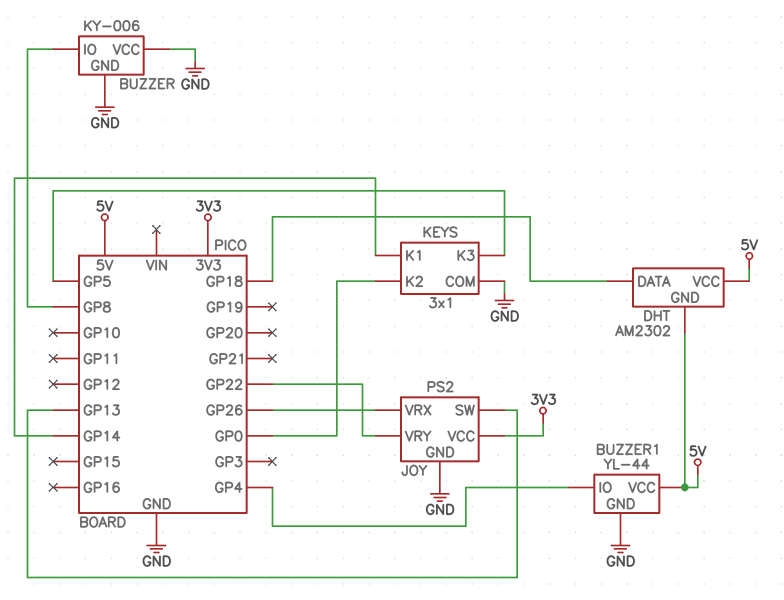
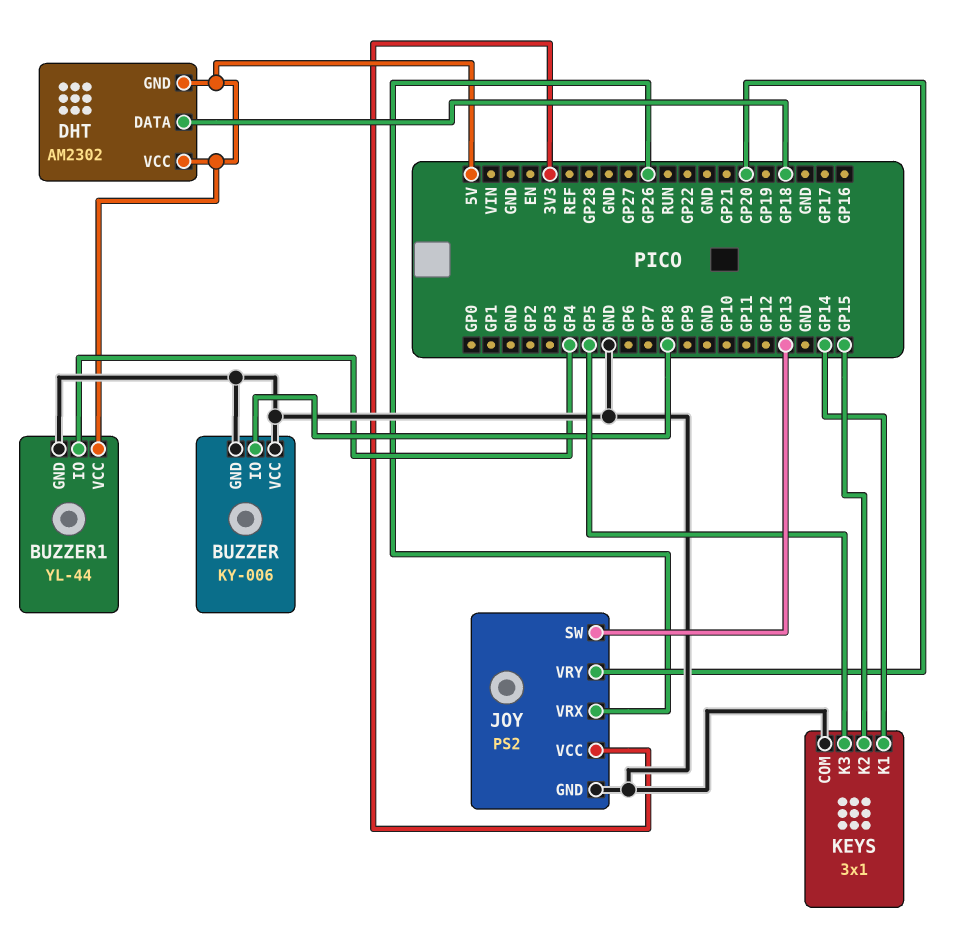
JOY pin VRY: GP22 -> GP20
KEYS pin K2: GP0 -> GP15

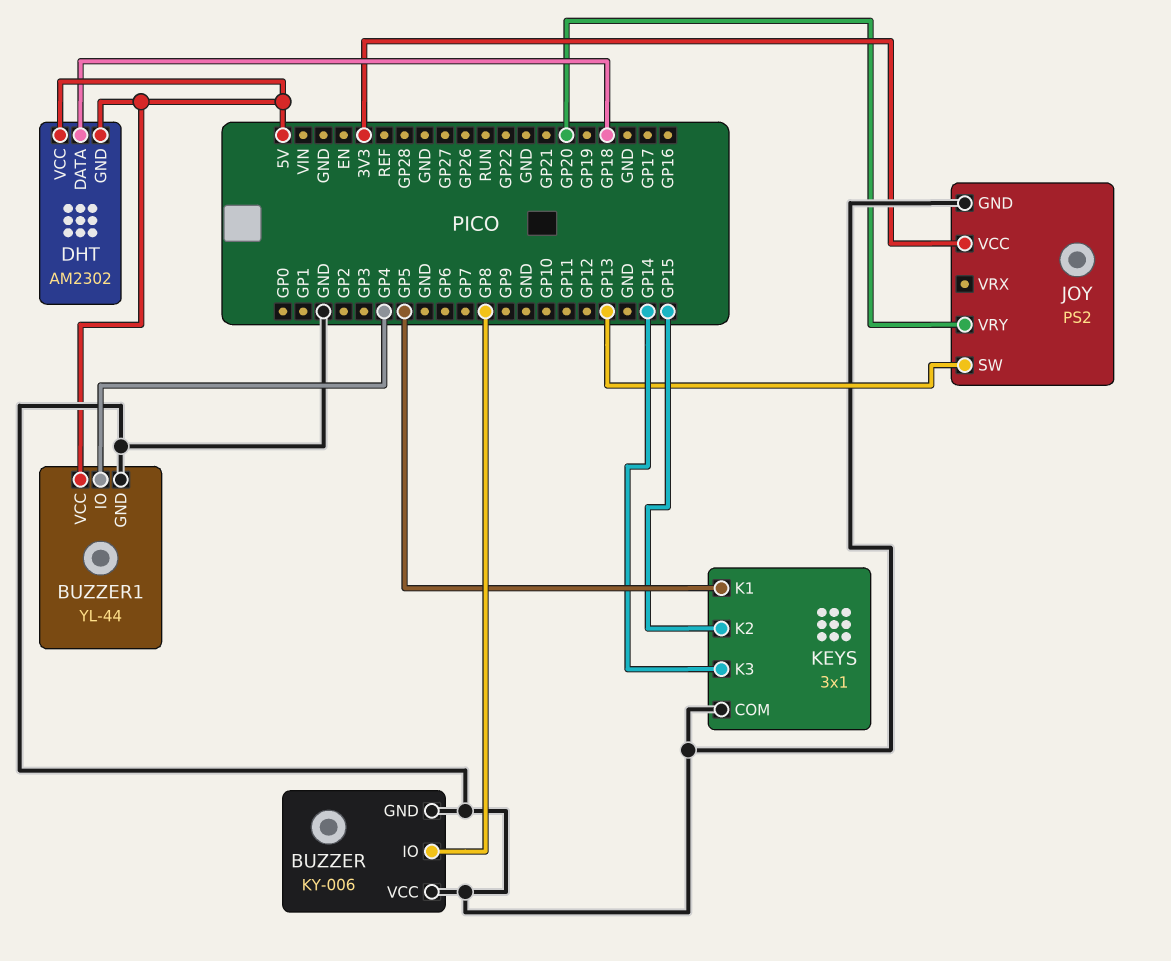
JOY pin VRX: GP26 -> none
KEYS pin K1: GP14 -> GP5
KEYS pin K3: GP5 -> GP14

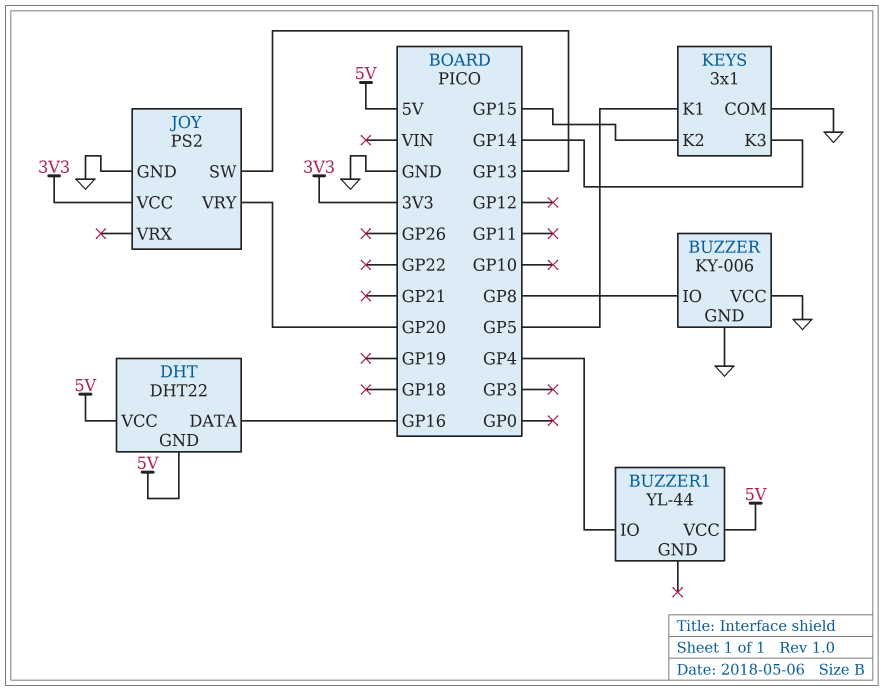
BUZZER1 pin GND: GND -> none
DHT: AM2302 -> DHT22
DHT pin DATA: GP18 -> GP16

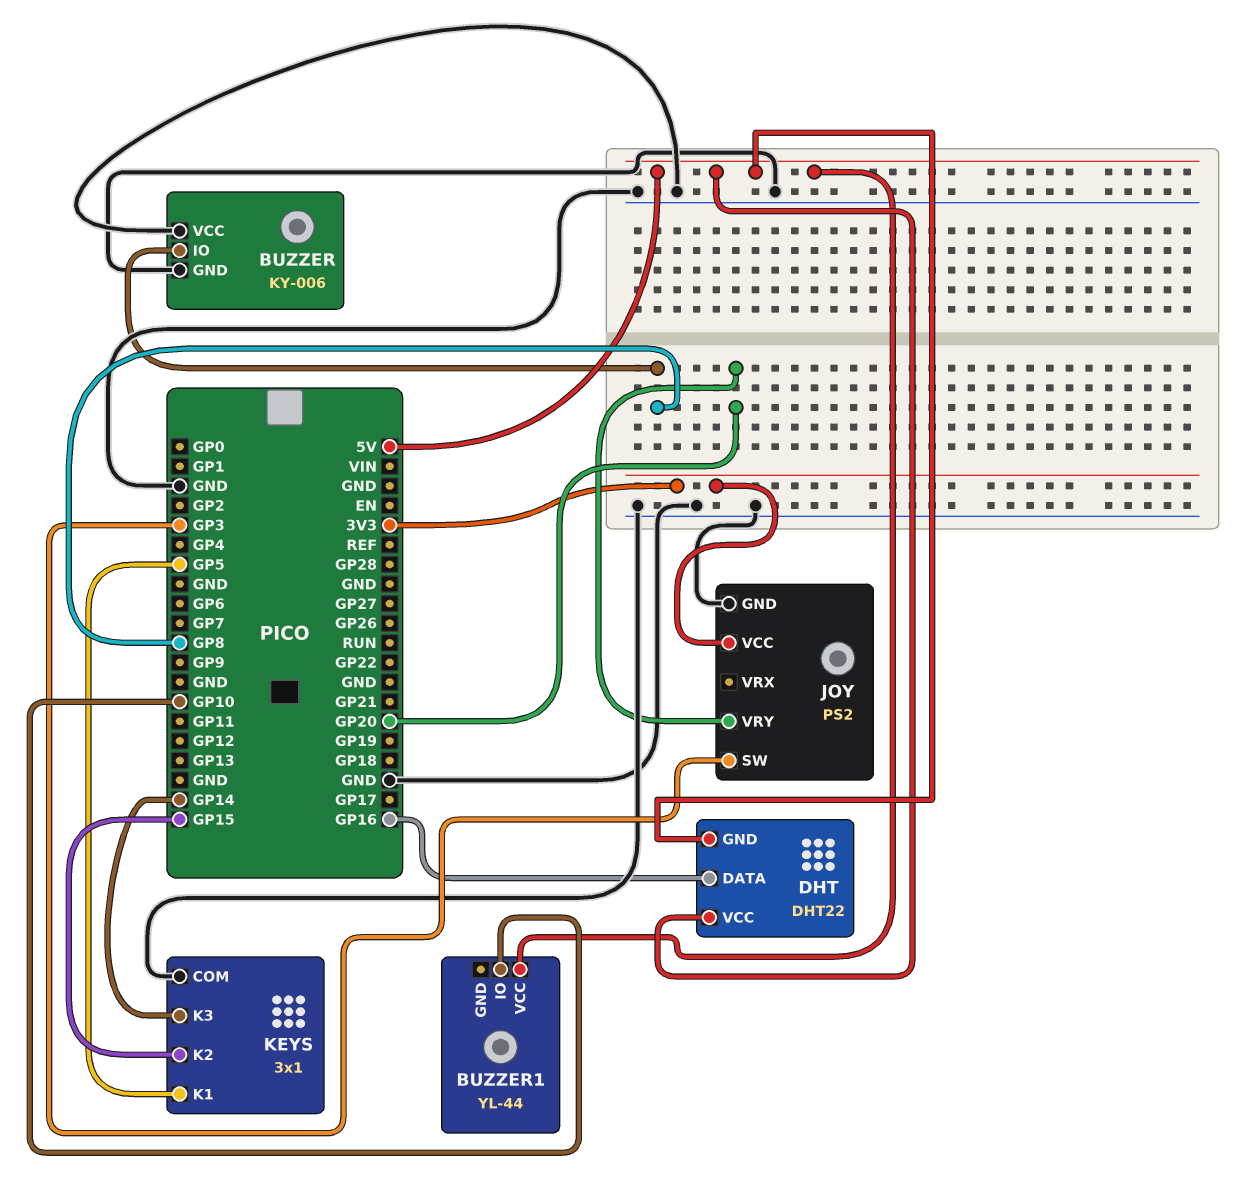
BUZZER1 pin IO: GP4 -> GP10
JOY pin SW: GP13 -> GP3

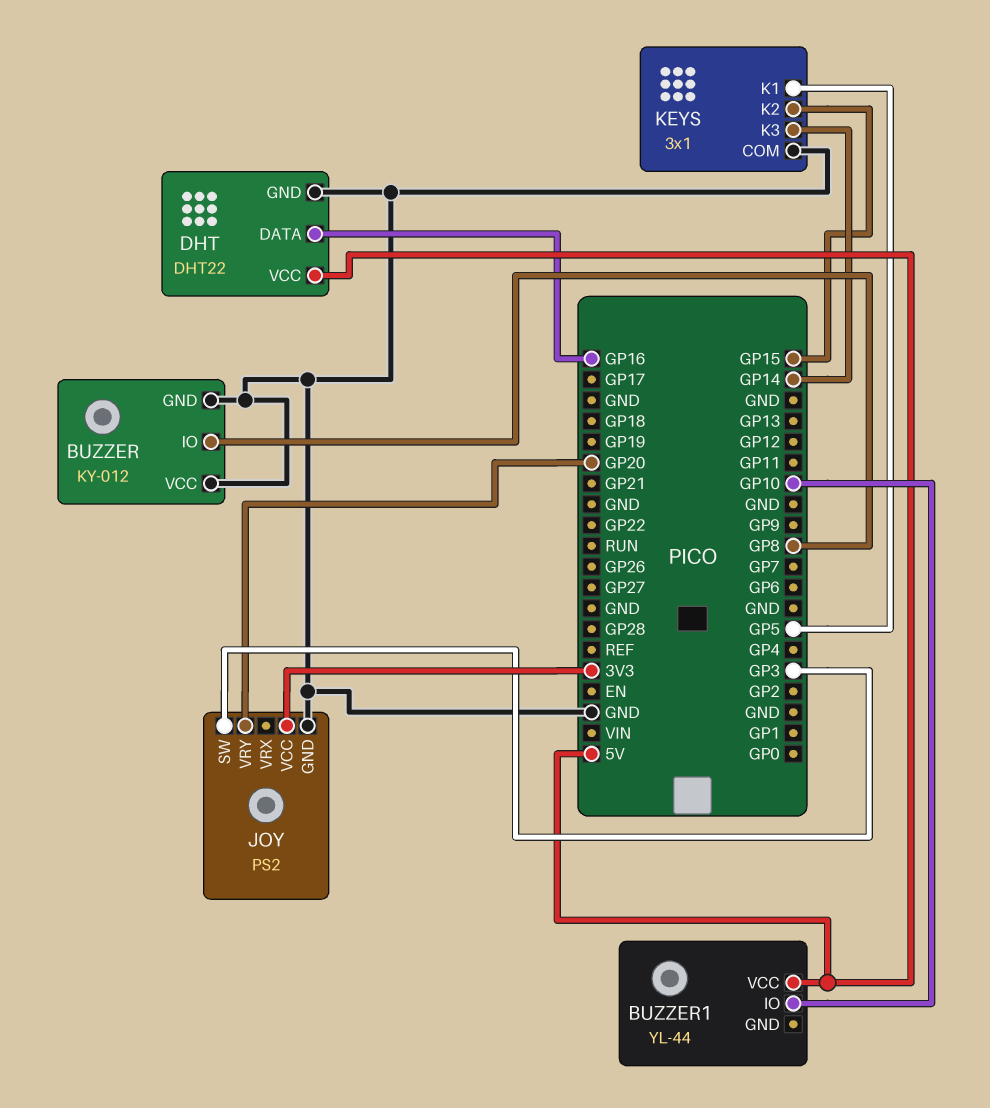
BUZZER: KY-006 -> KY-012
DHT pin GND: 5V -> GND

